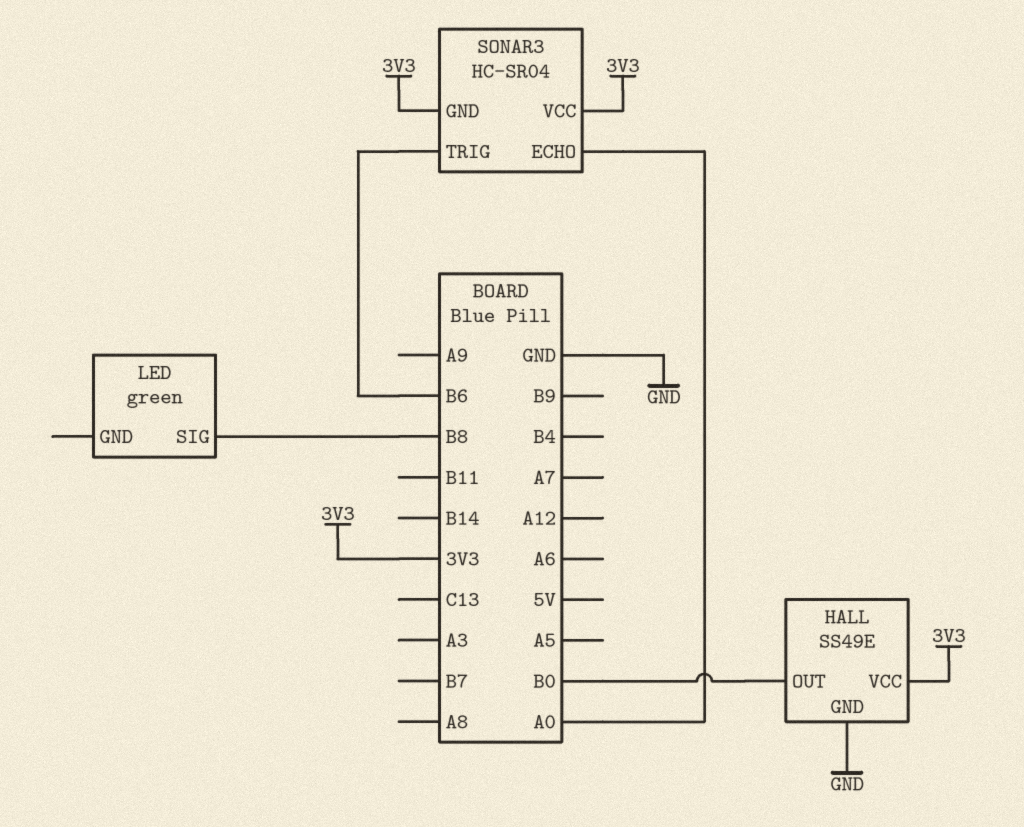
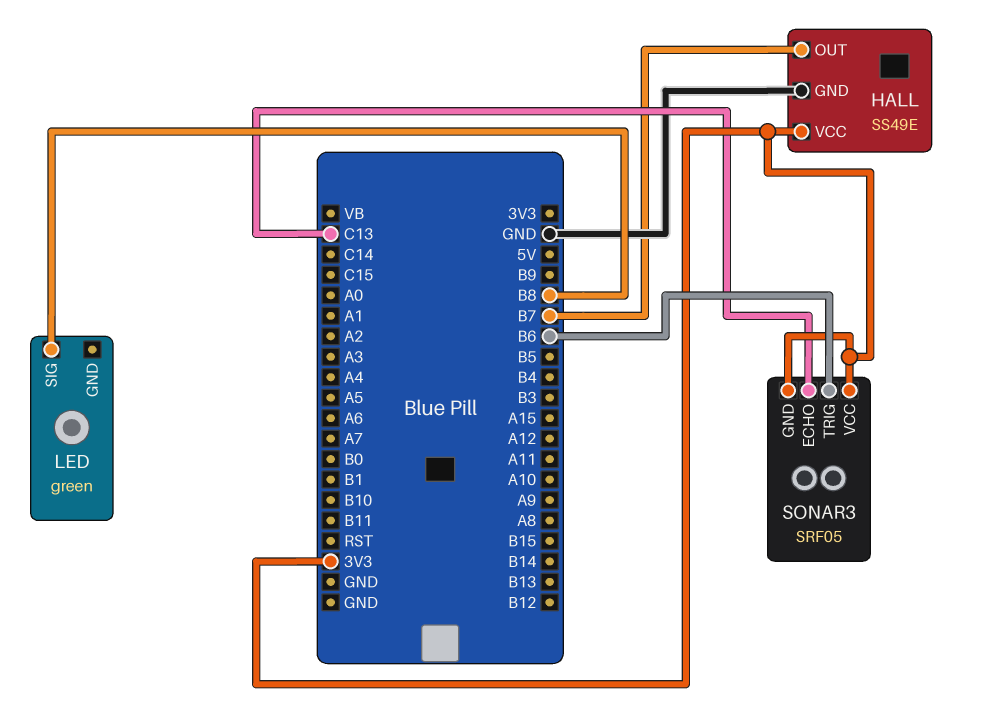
HALL pin OUT: B0 -> B7
SONAR3: HC-SR04 -> SRF05
SONAR3 pin ECHO: A0 -> C13

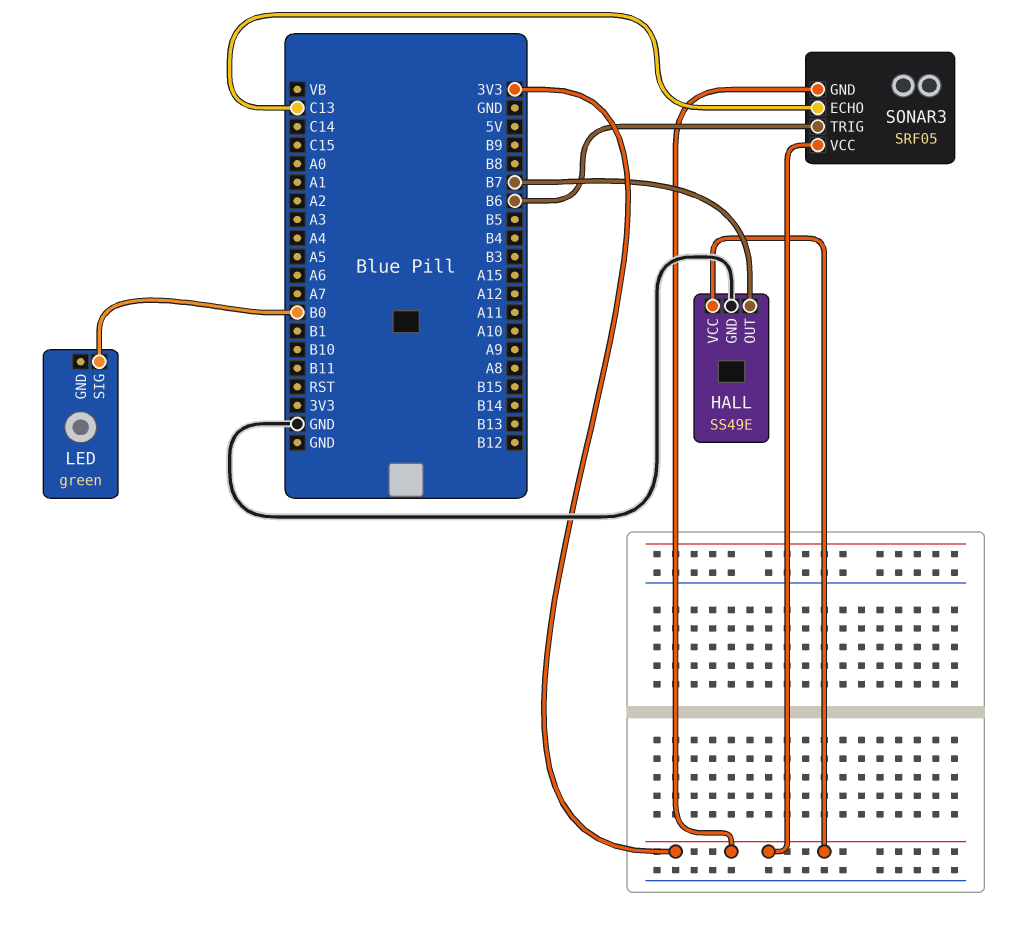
LED pin SIG: B8 -> B0

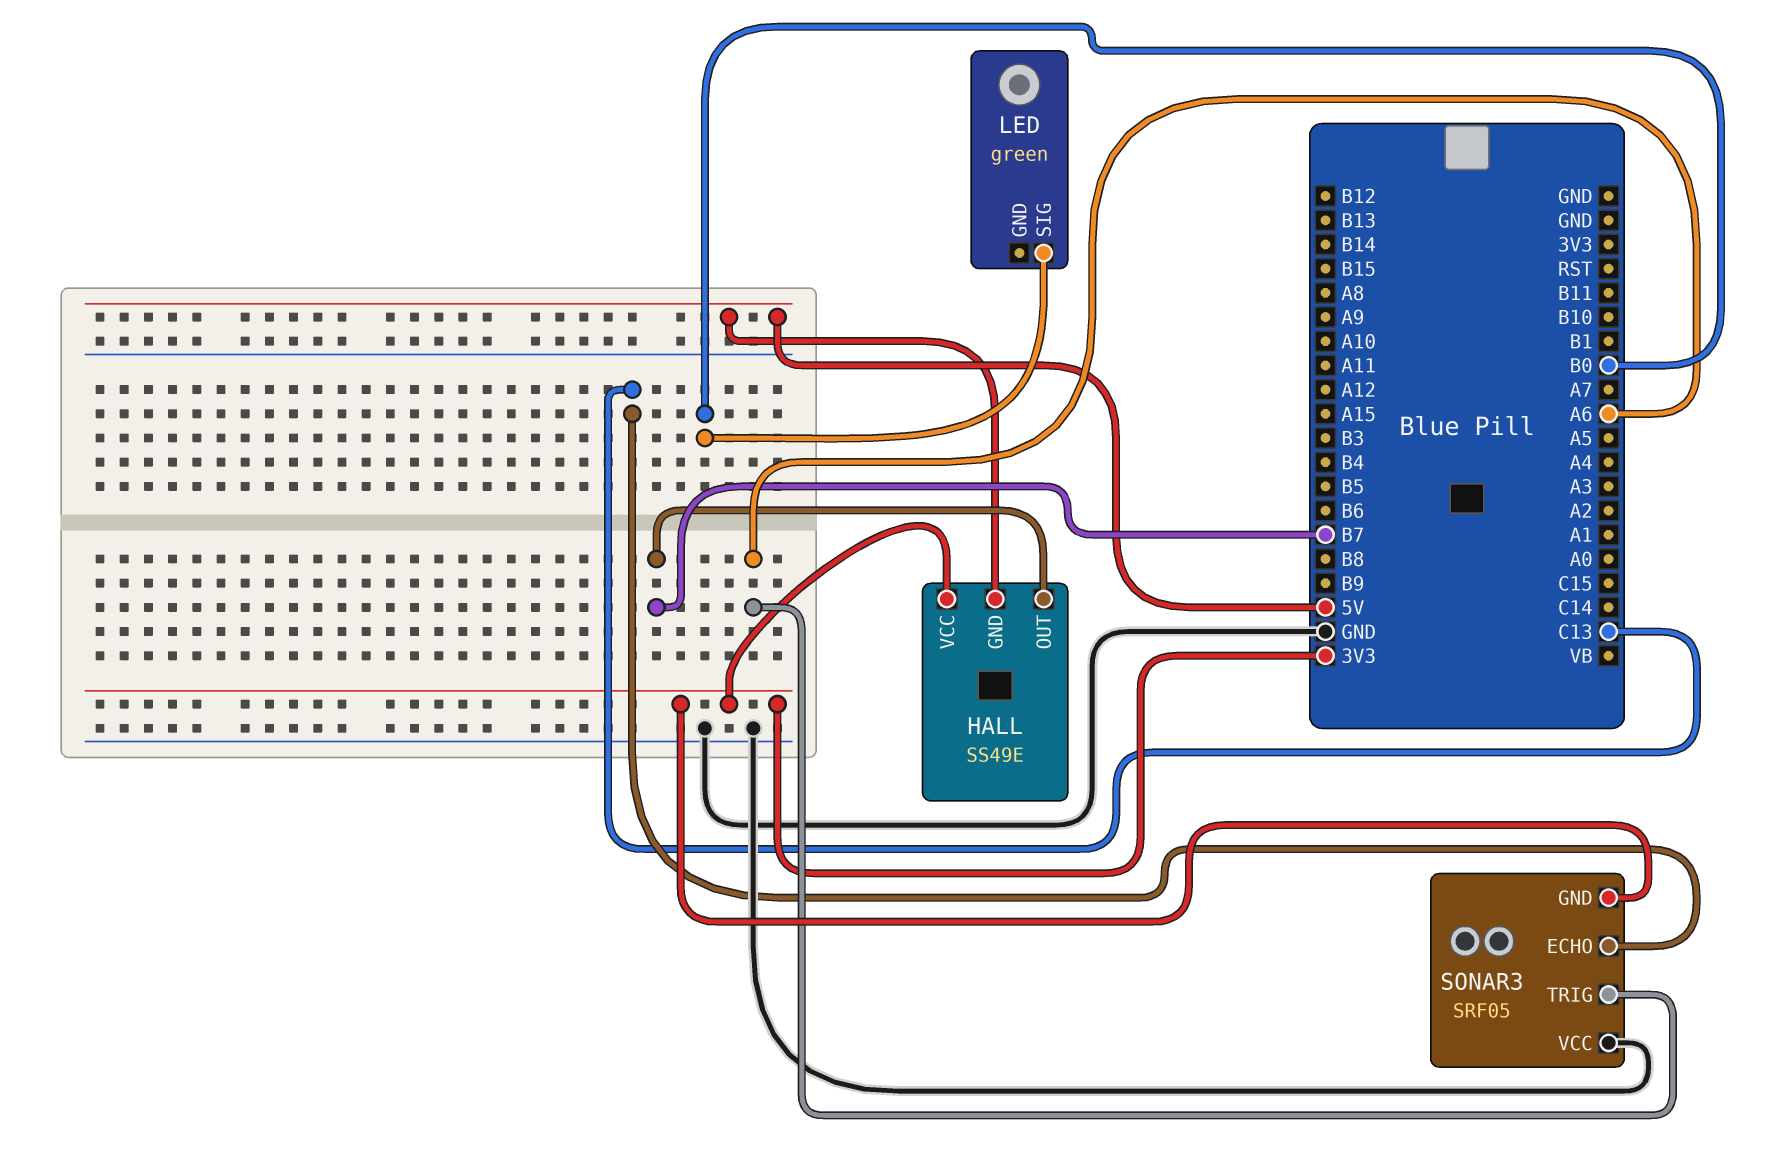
HALL pin GND: GND -> 5V
SONAR3 pin TRIG: B6 -> A6
SONAR3 pin VCC: 3V3 -> GND

